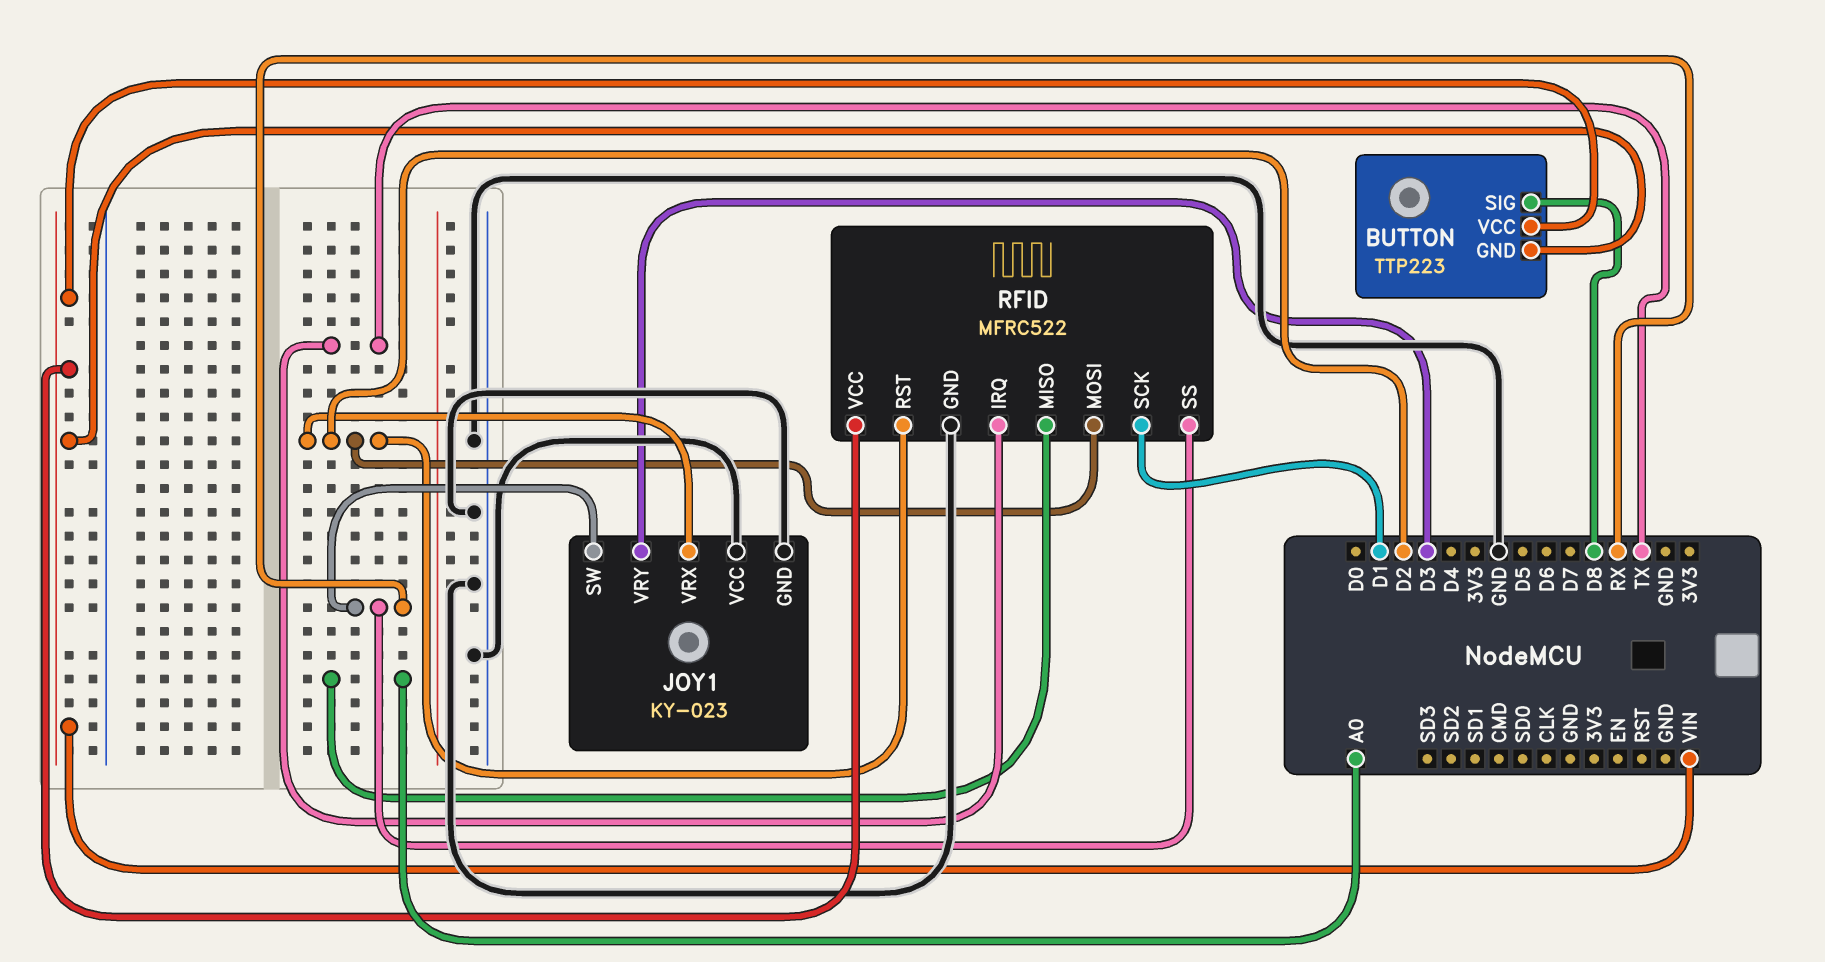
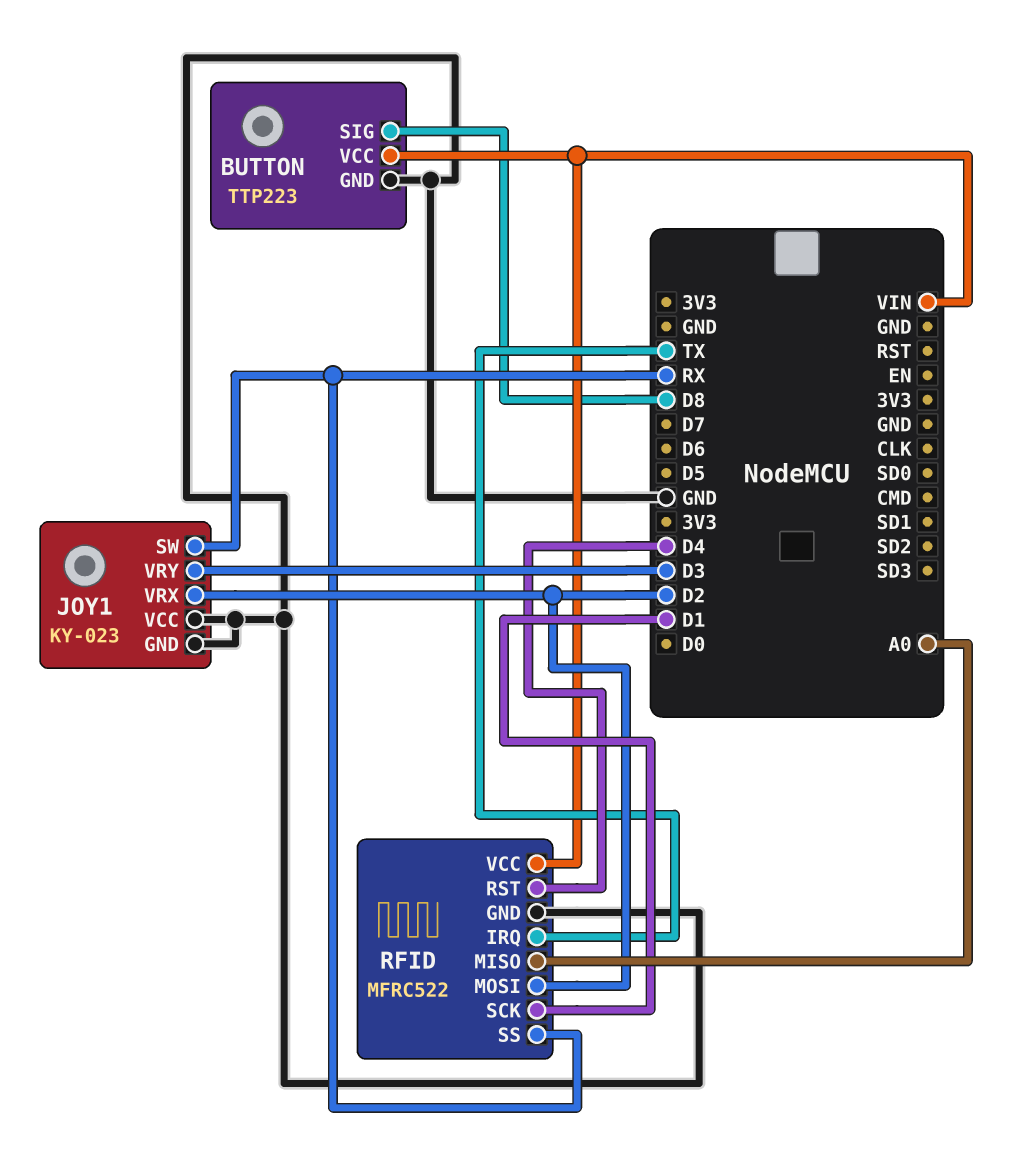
BUTTON pin GND: VIN -> GND
RFID pin RST: D2 -> D4

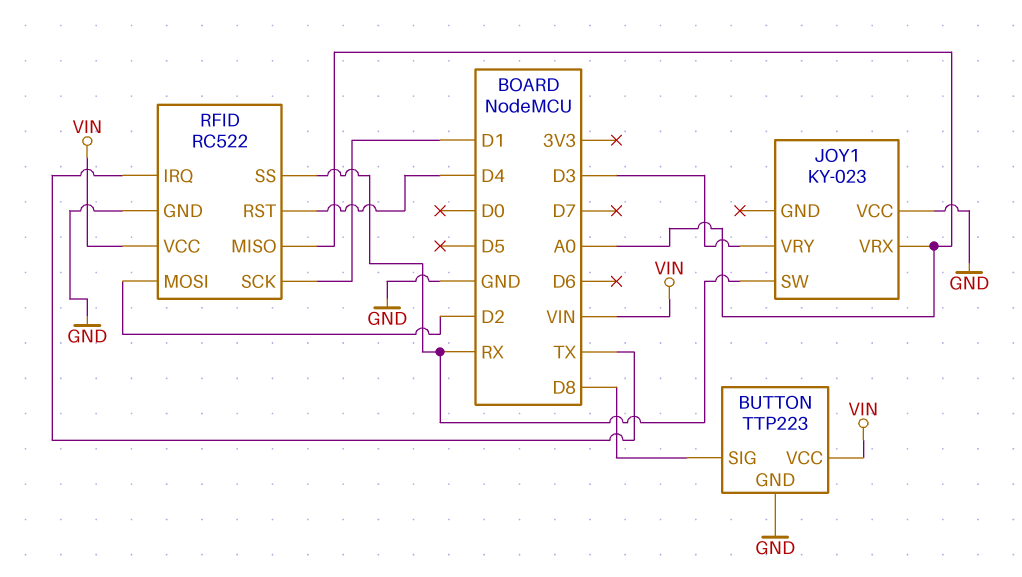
JOY1 pin GND: GND -> none
JOY1 pin VRX: D2 -> A0
RFID: MFRC522 -> RC522

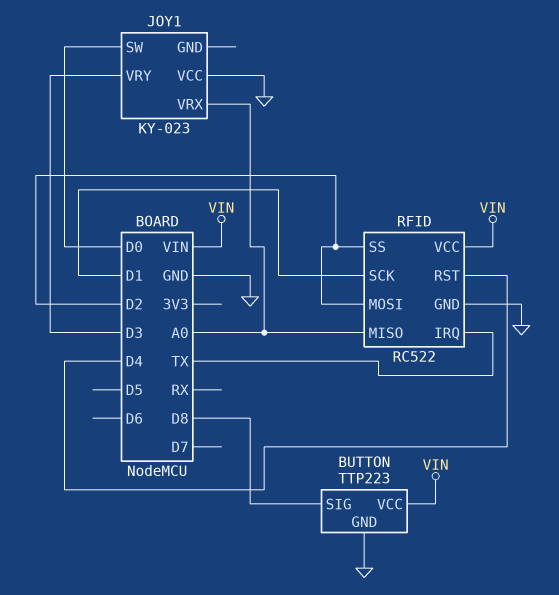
JOY1 pin SW: RX -> D0
RFID pin SS: RX -> D2

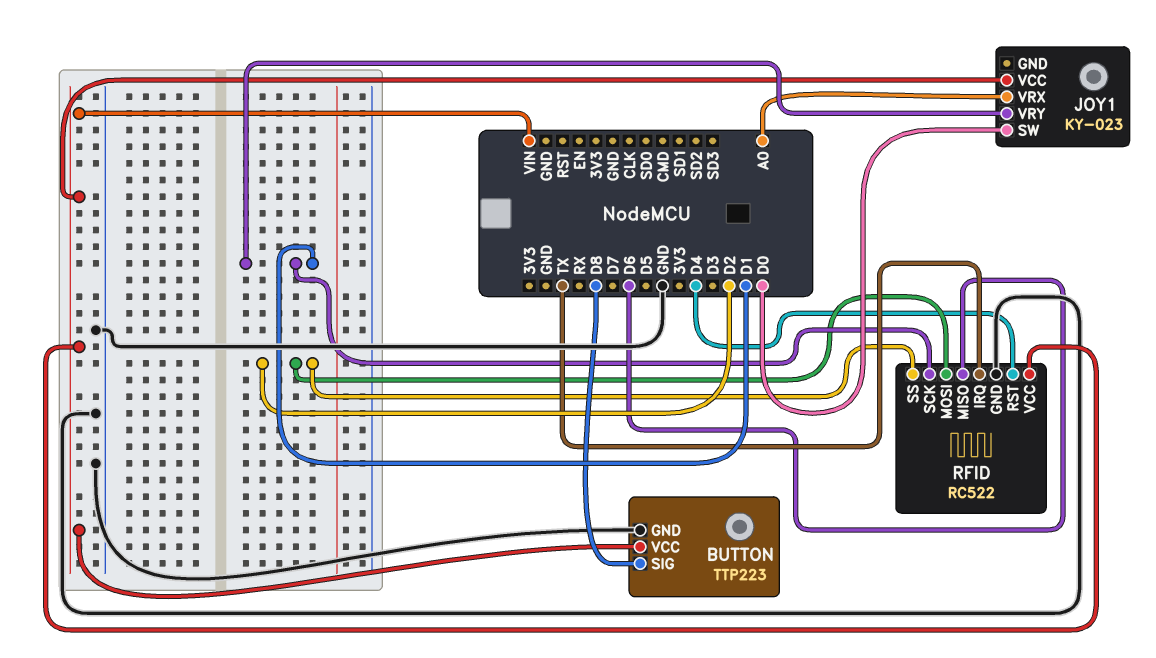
JOY1 pin VCC: GND -> VIN
JOY1 pin VRY: D3 -> D1
RFID pin MISO: A0 -> D6

